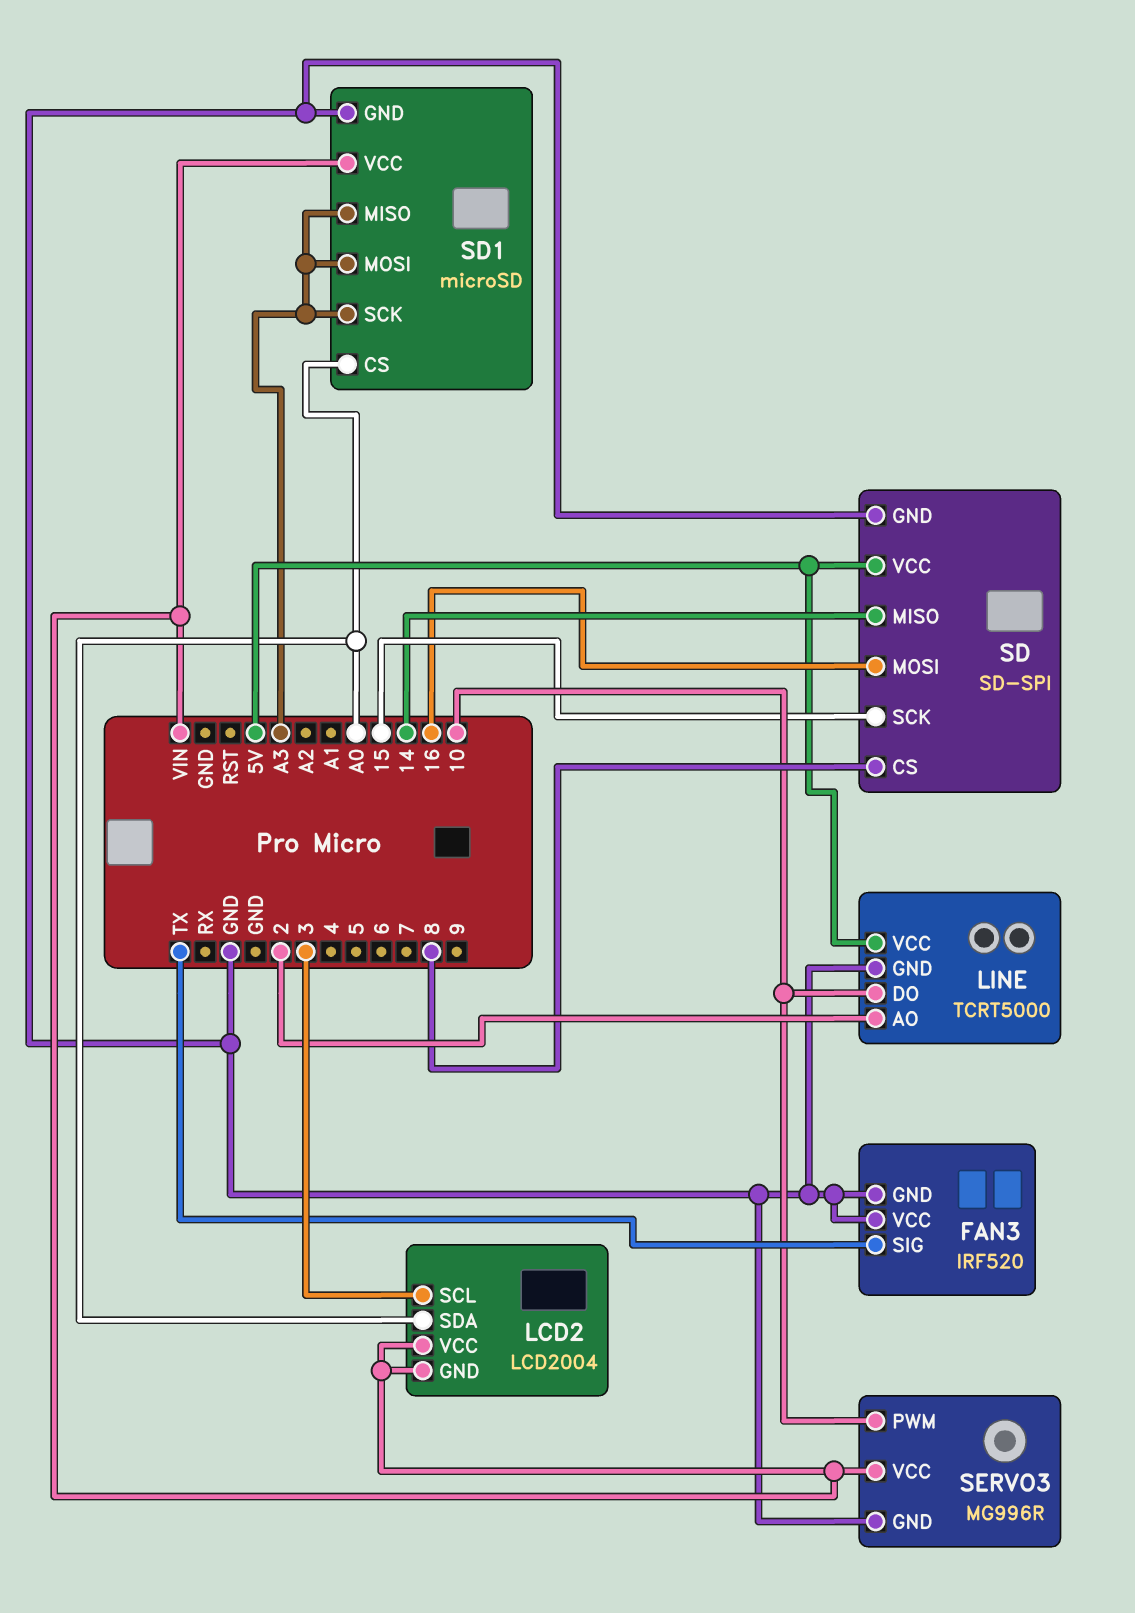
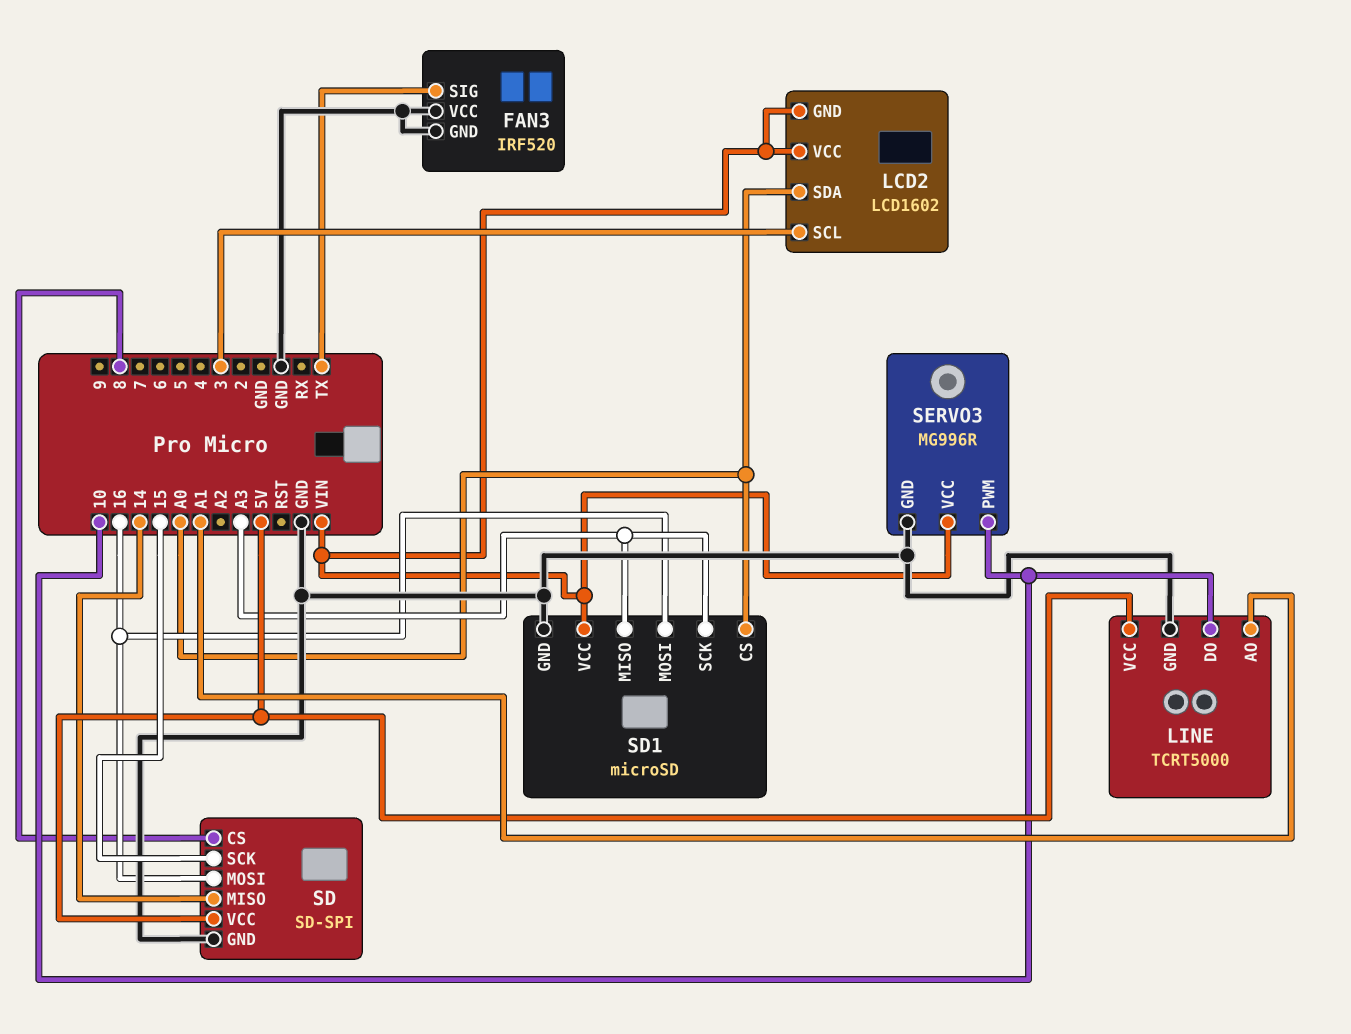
LCD2: LCD2004 -> LCD1602
LINE pin AO: 2 -> A1
SD1 pin MOSI: A3 -> 16

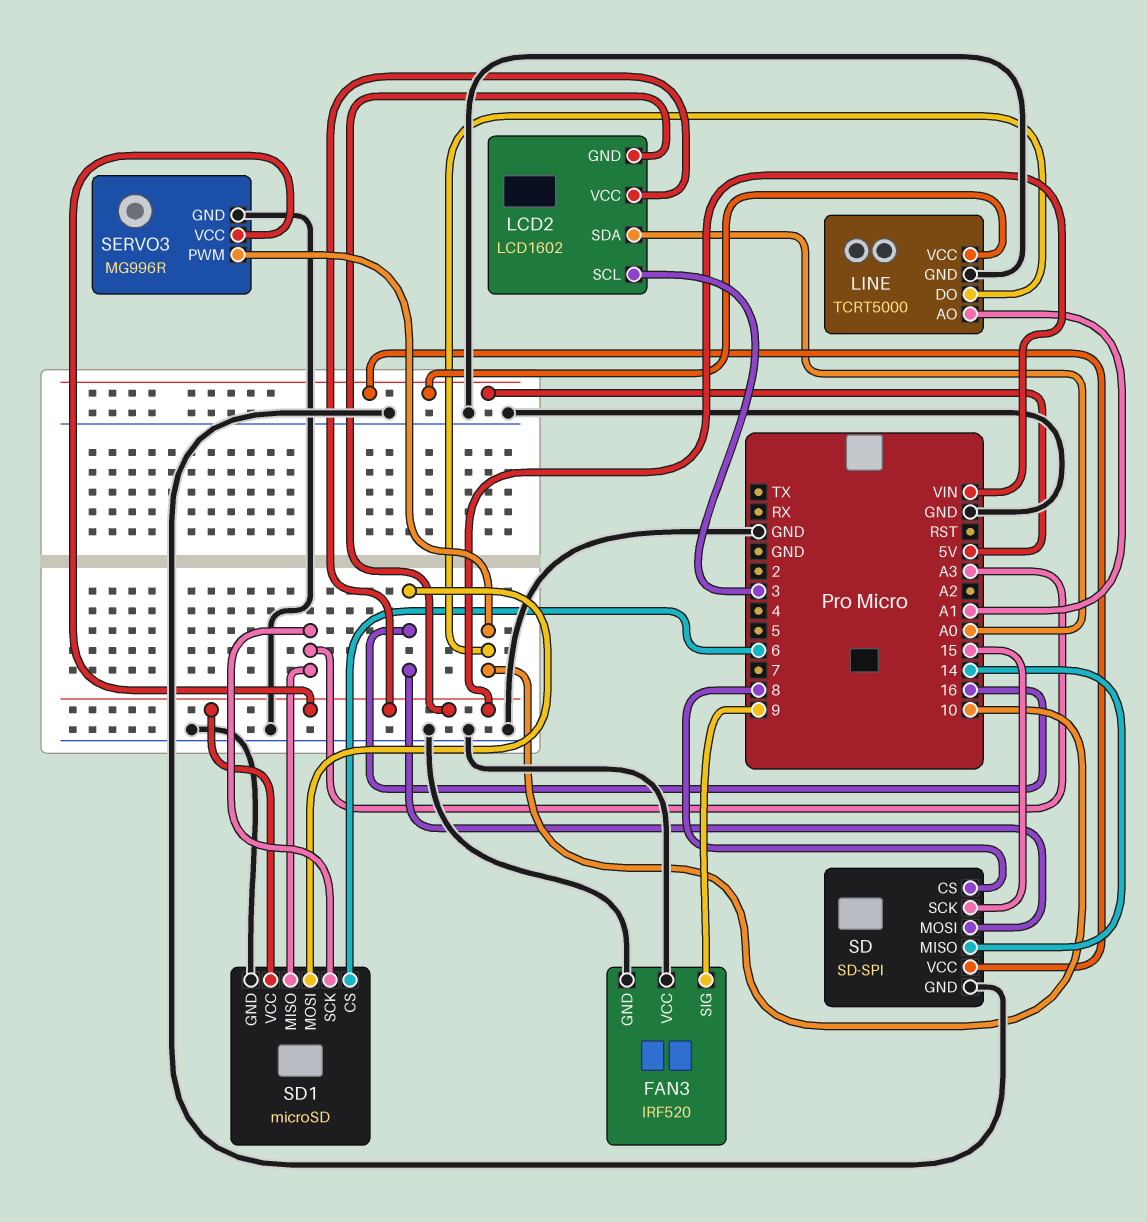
FAN3 pin SIG: TX -> 9
SD1 pin CS: A0 -> 6

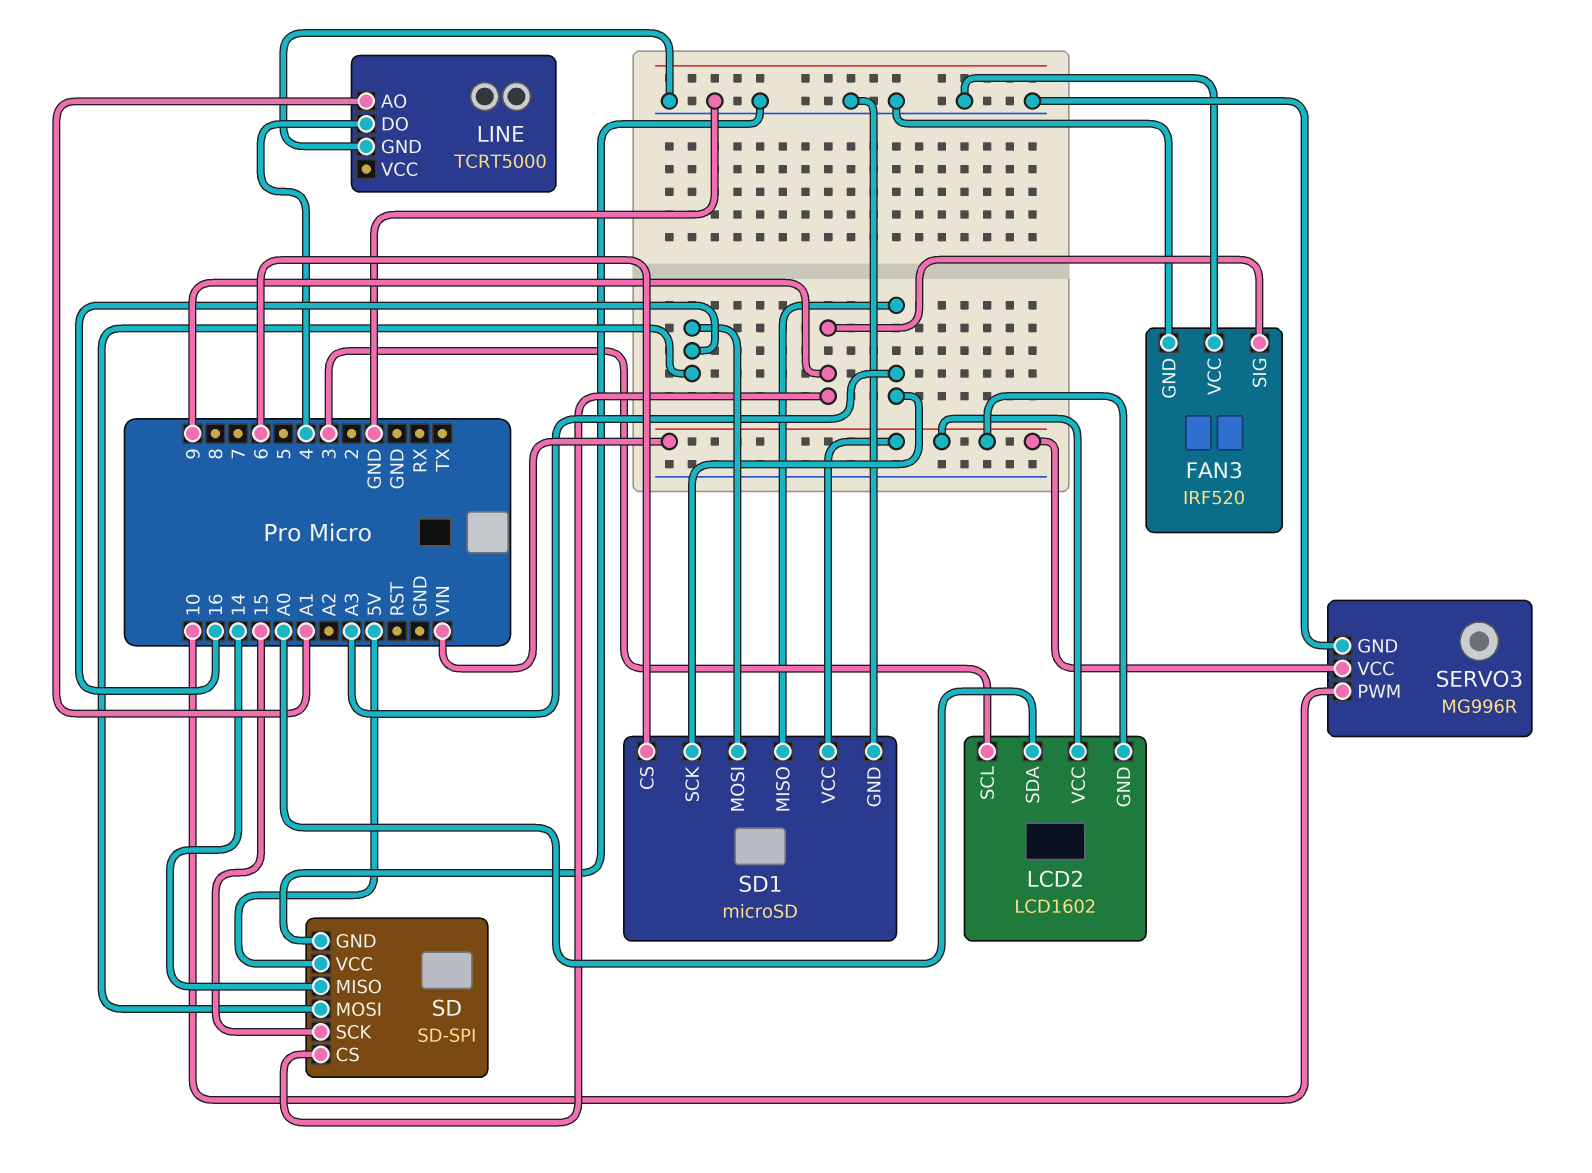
LINE pin DO: 10 -> 4
LINE pin VCC: 5V -> none
SD pin CS: 8 -> 9

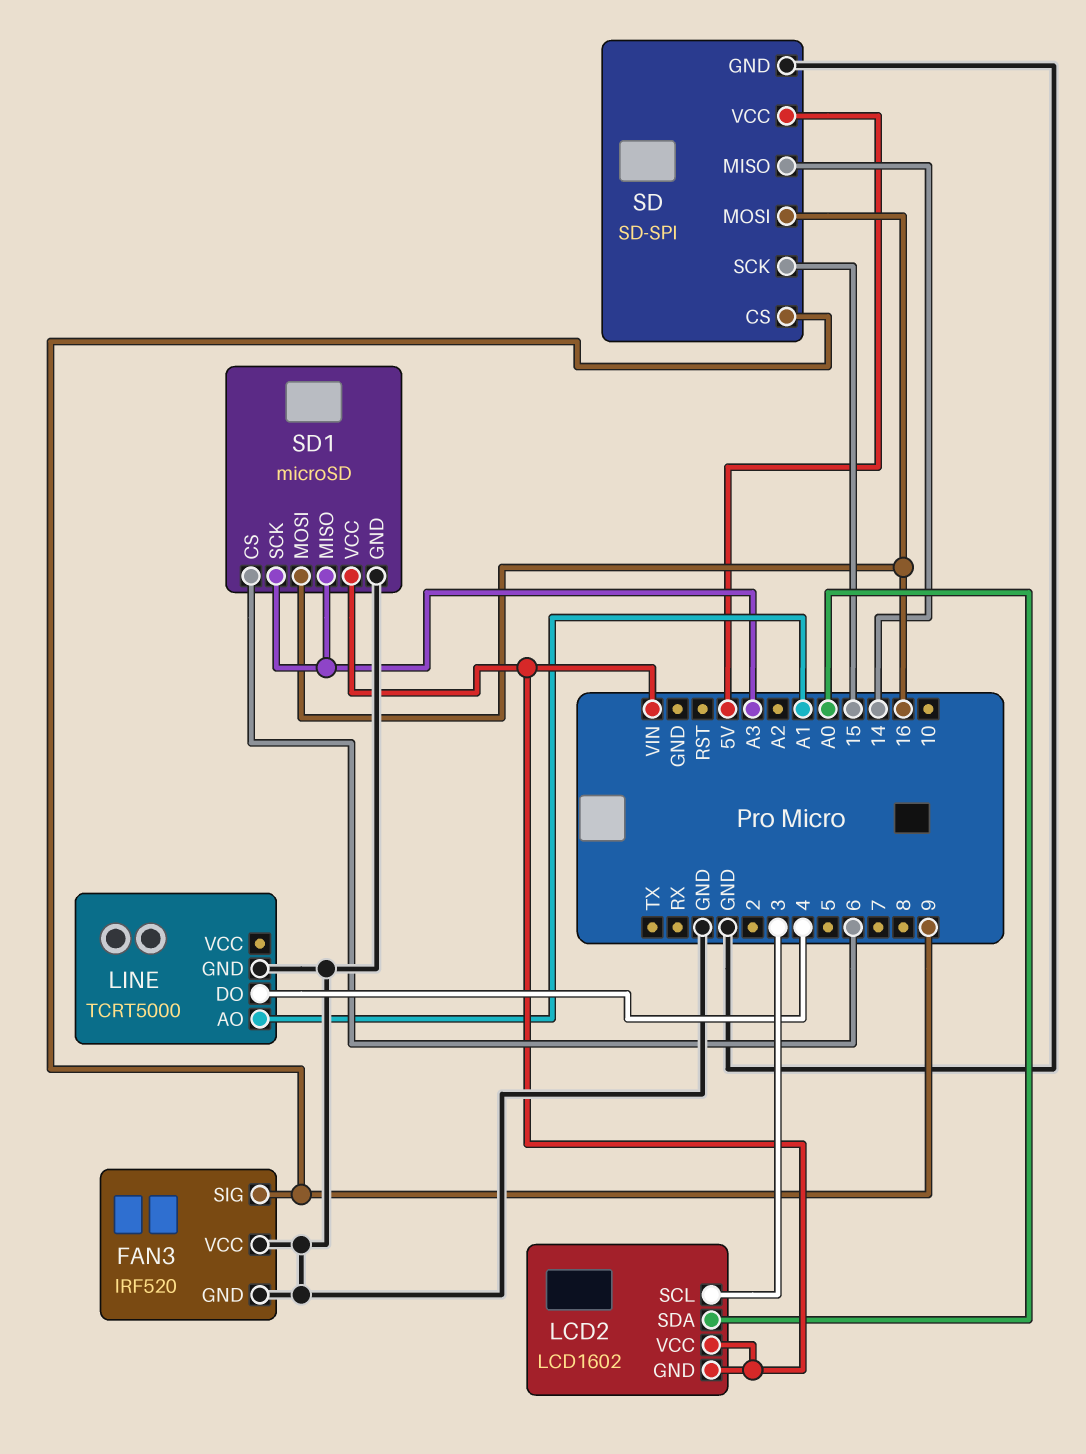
SERVO3: MG996R -> none
SERVO3 pin GND: GND -> none
SERVO3 pin PWM: 10 -> none
SERVO3 pin VCC: VIN -> none

